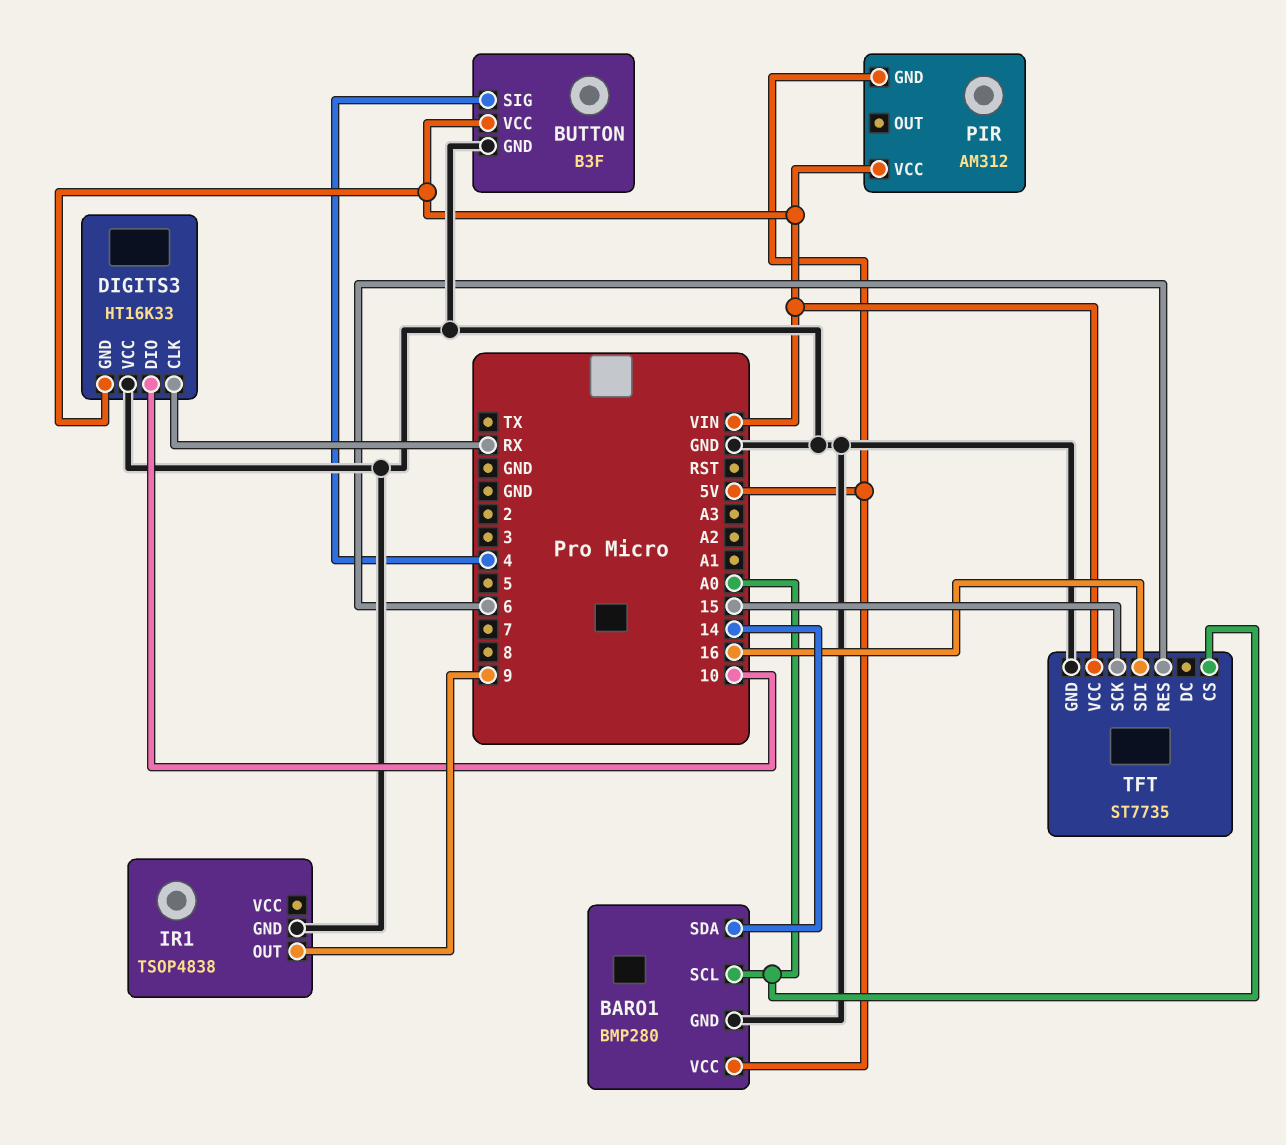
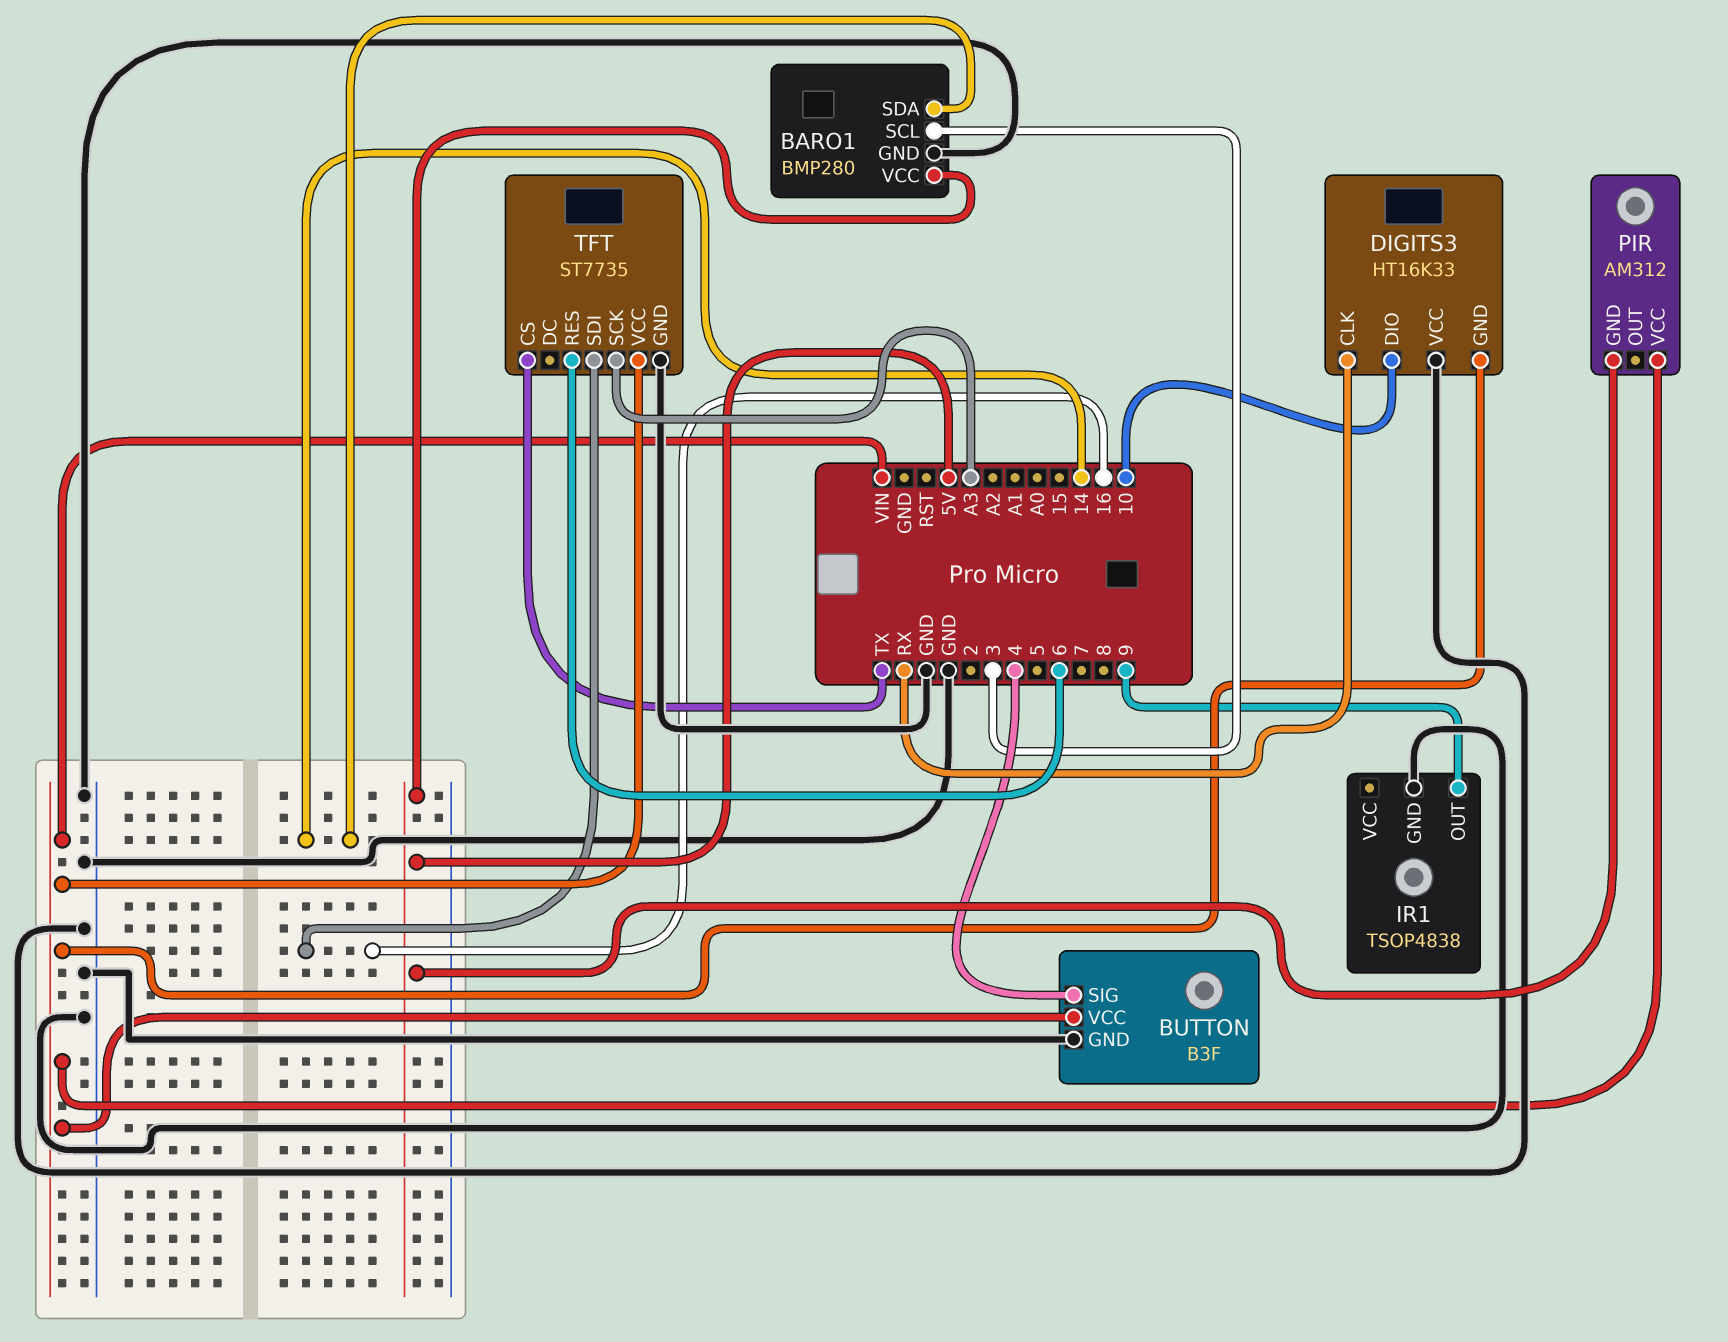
BARO1 pin SCL: A0 -> 3
TFT pin CS: A0 -> TX
TFT pin SCK: 15 -> A3

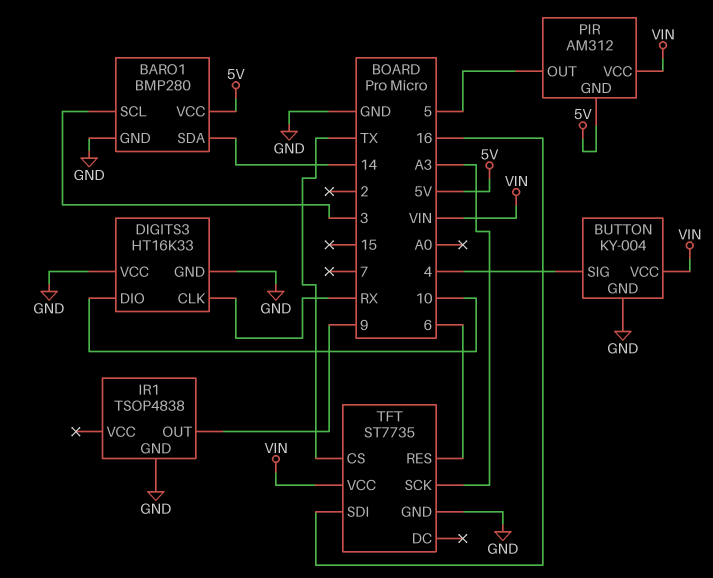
BUTTON: B3F -> KY-004
DIGITS3 pin GND: VIN -> GND
PIR pin OUT: none -> 5

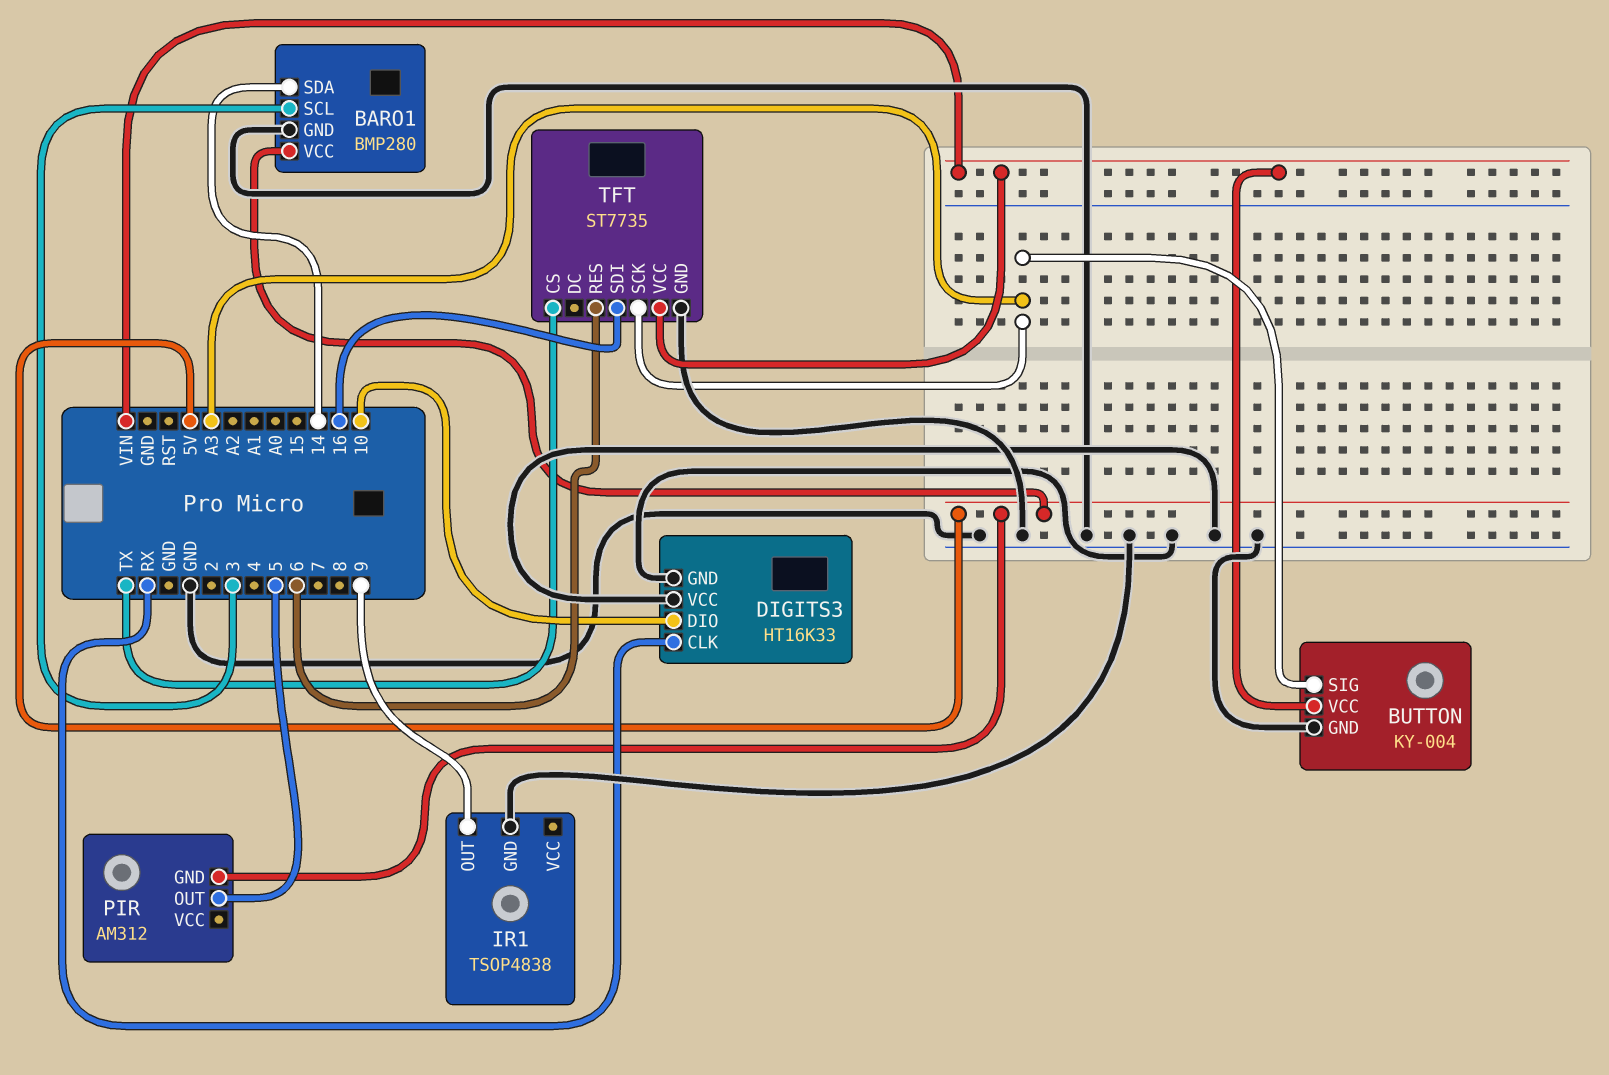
BUTTON pin SIG: 4 -> A3
PIR pin VCC: VIN -> none

